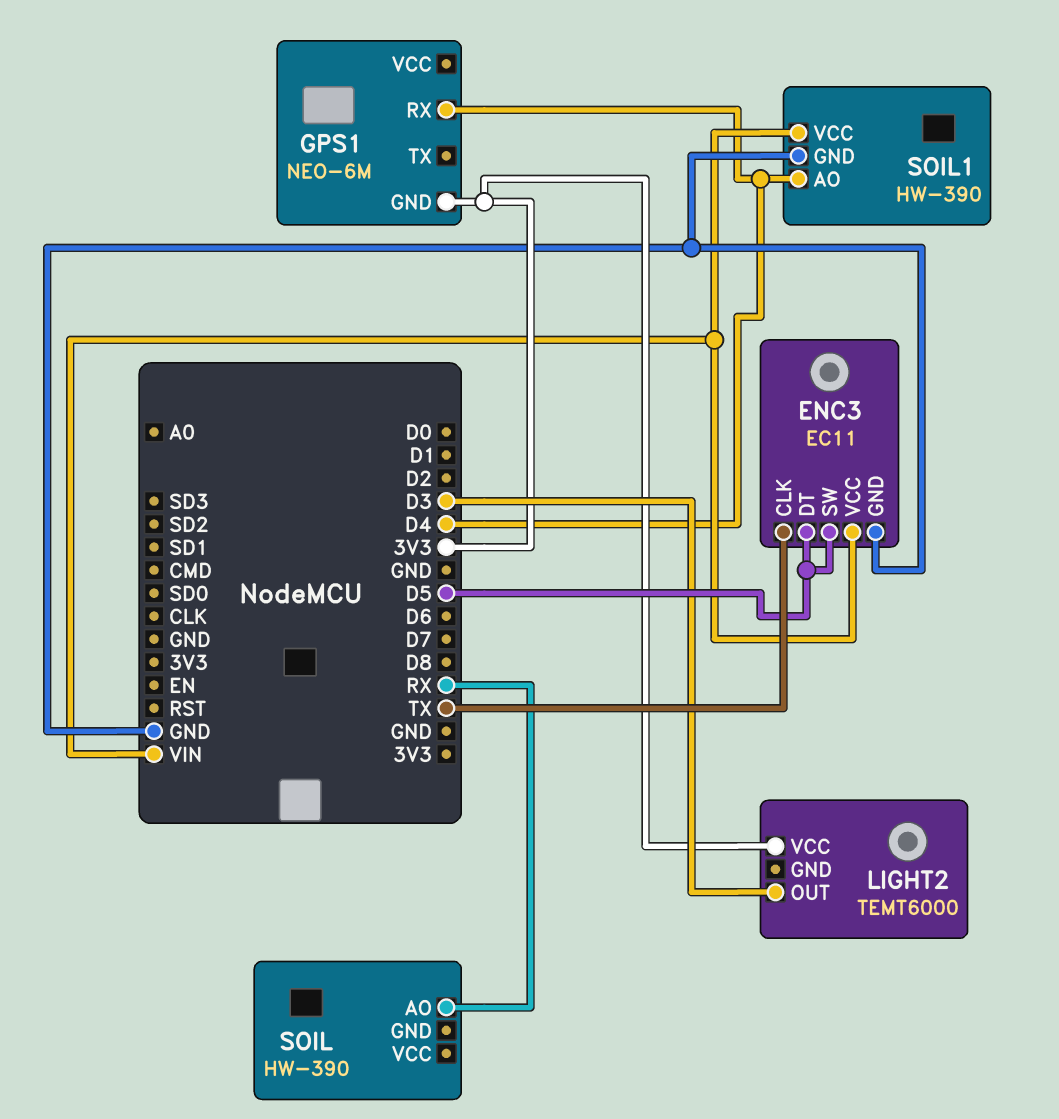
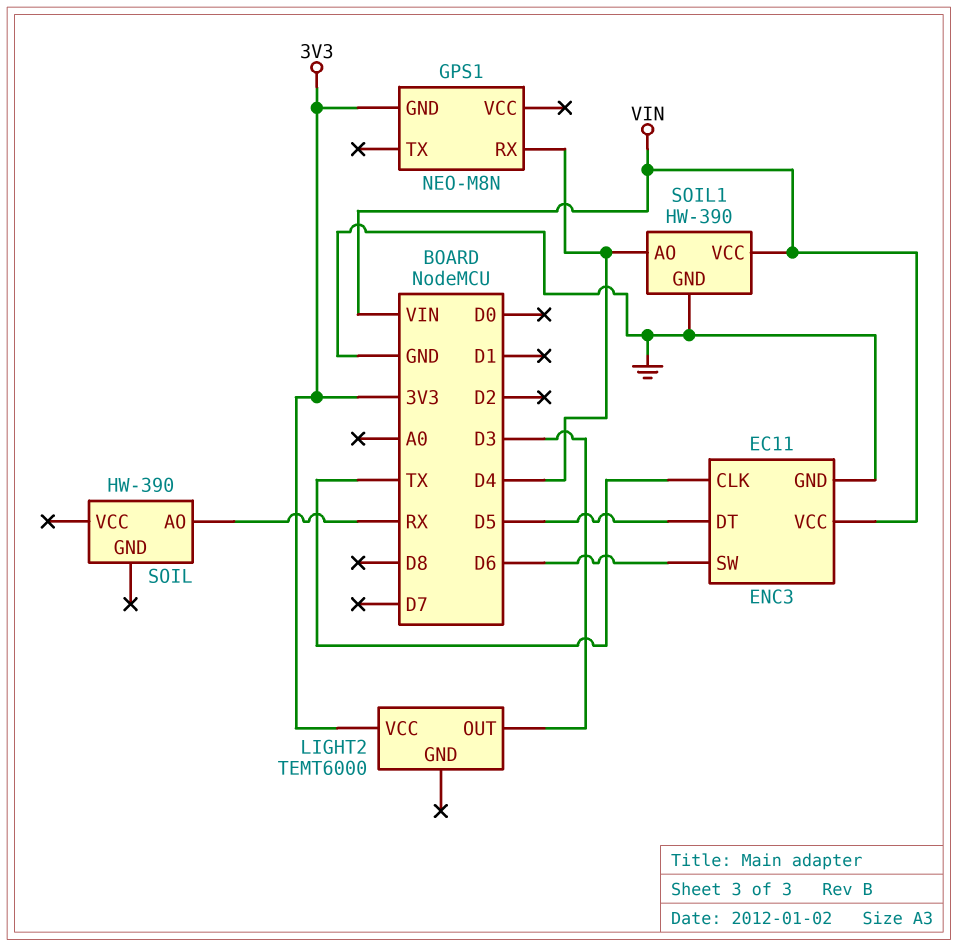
ENC3 pin SW: D5 -> D6
GPS1: NEO-6M -> NEO-M8N

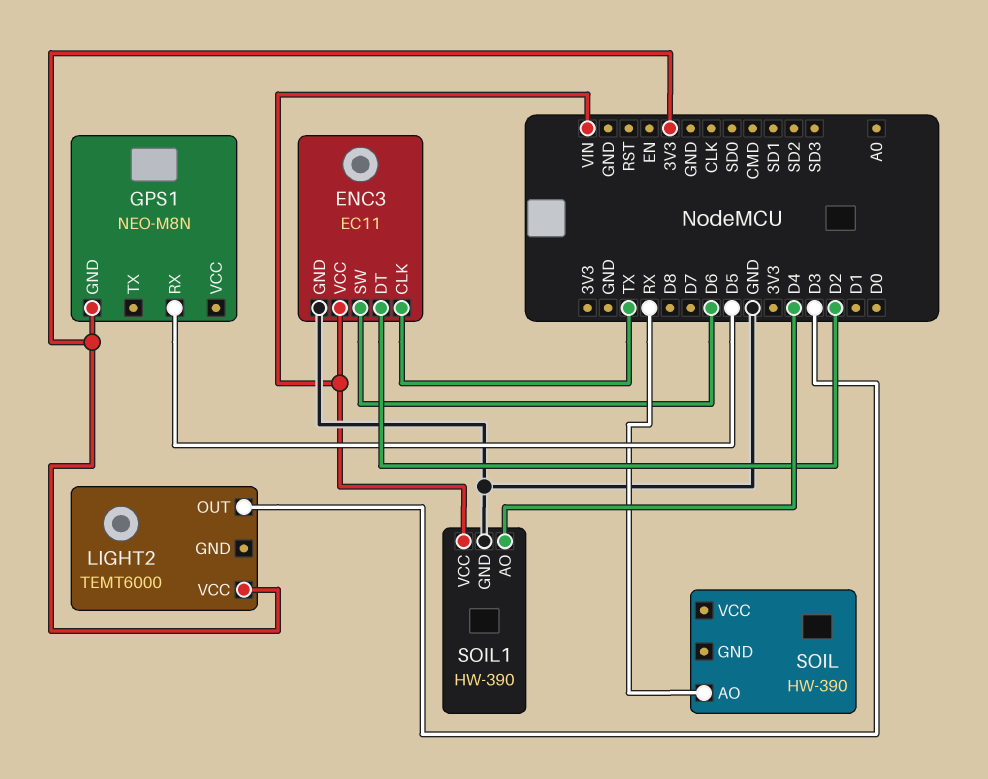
ENC3 pin DT: D5 -> D2
GPS1 pin RX: D4 -> D5

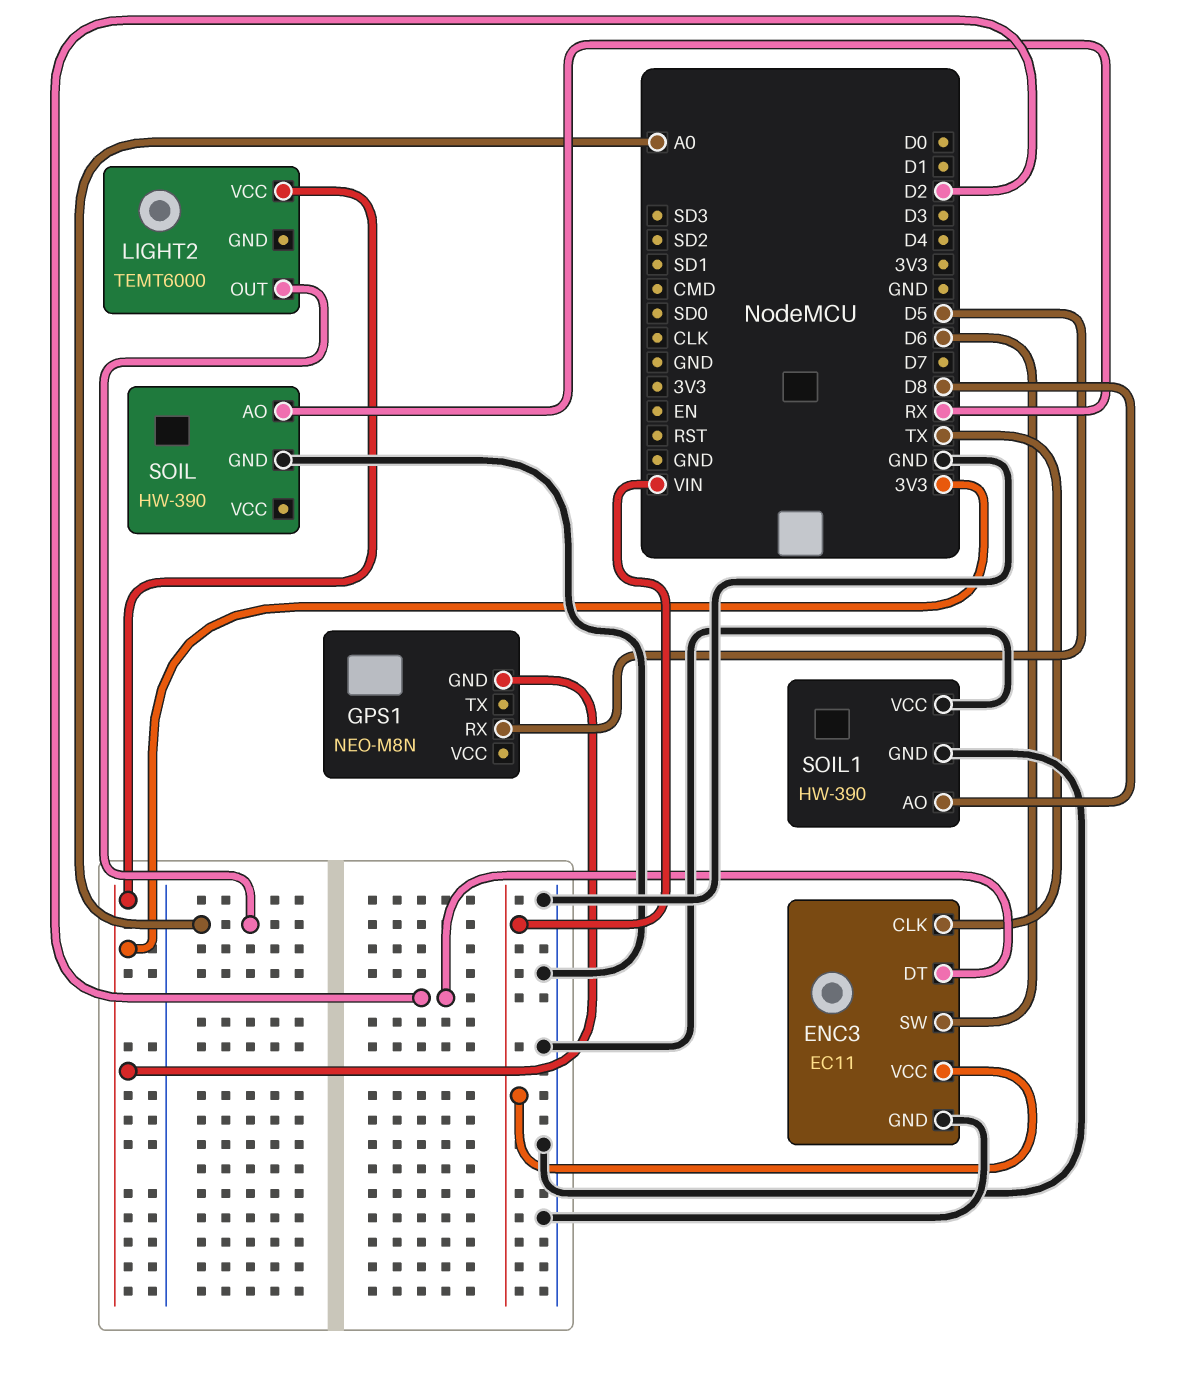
LIGHT2 pin OUT: D3 -> A0
SOIL pin GND: none -> GND
SOIL1 pin AO: D4 -> D8
SOIL1 pin VCC: VIN -> GND

